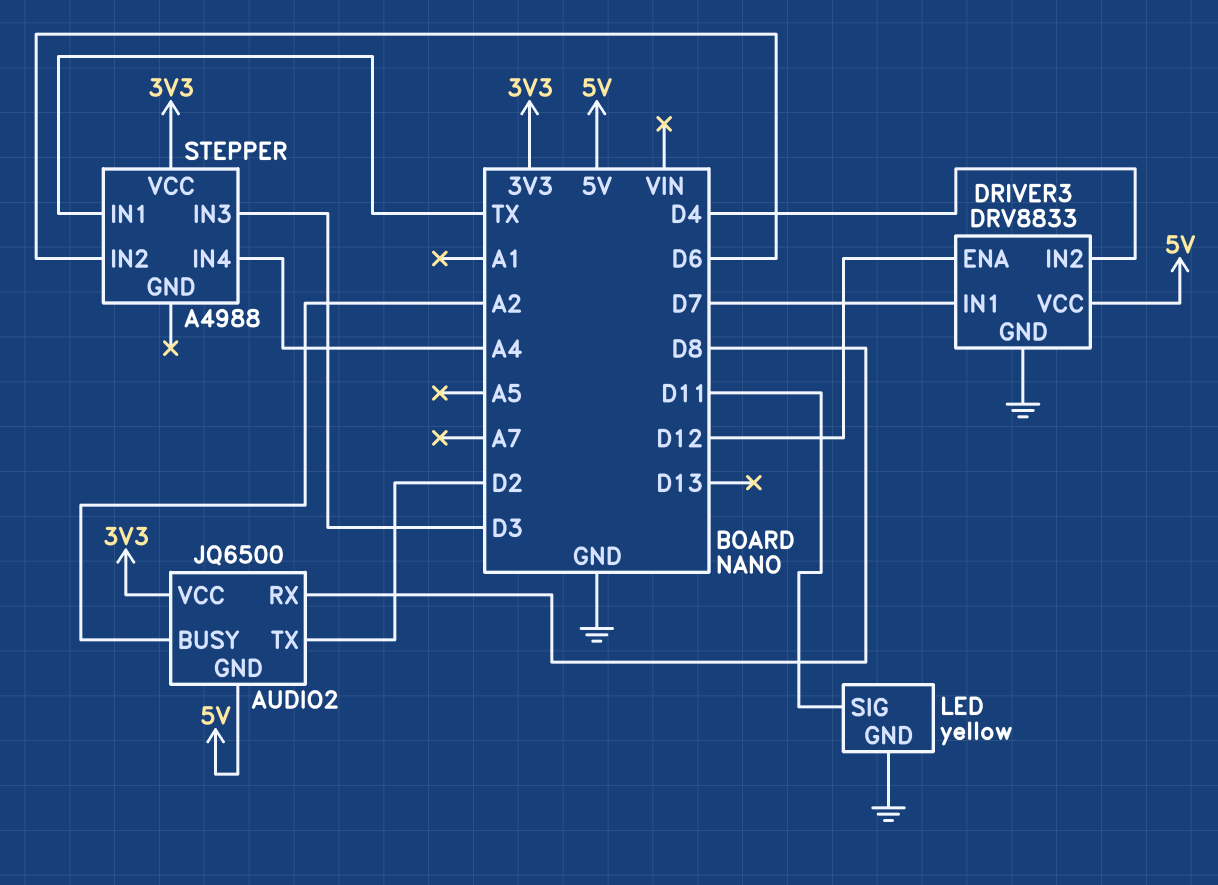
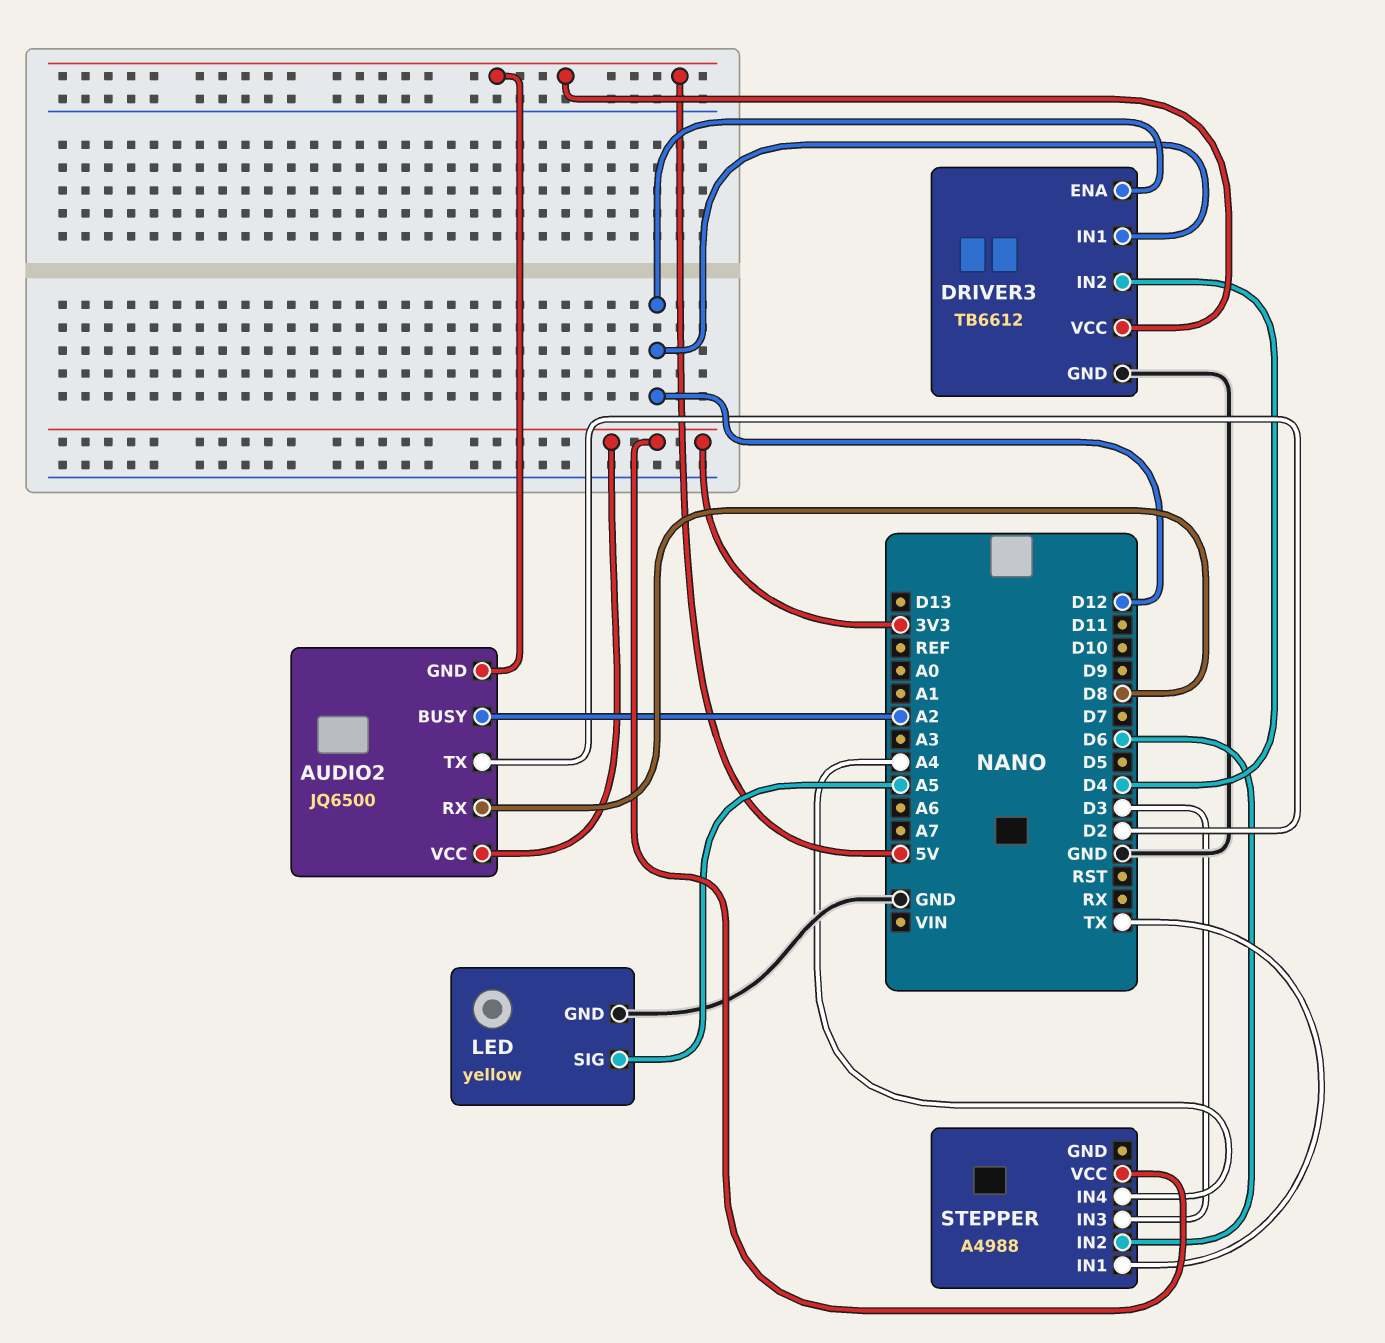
DRIVER3: DRV8833 -> TB6612
DRIVER3 pin IN1: D7 -> D12
LED pin SIG: D11 -> A5

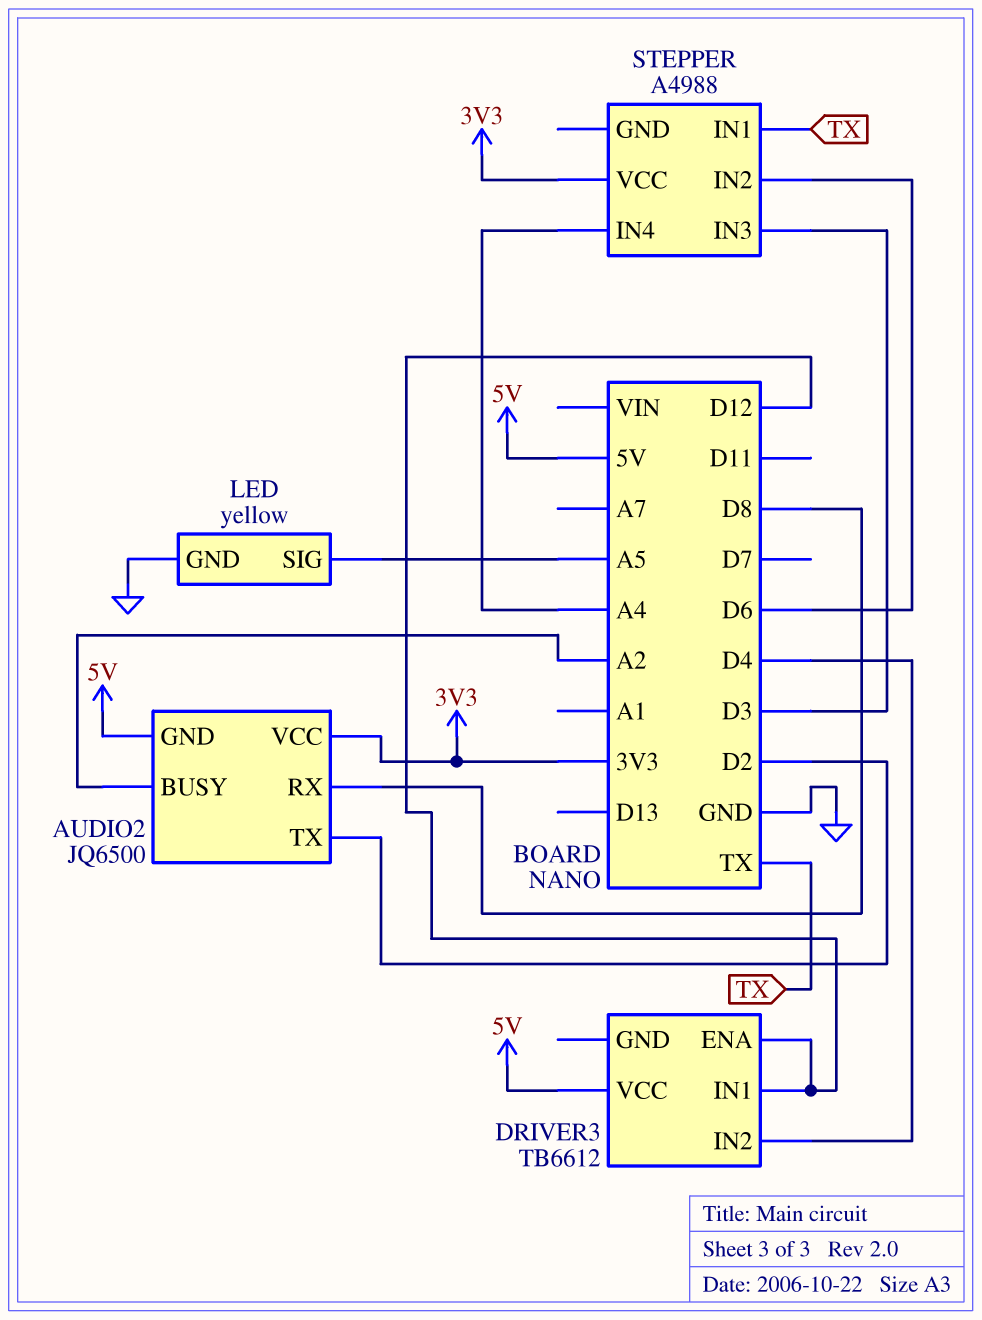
DRIVER3 pin GND: GND -> none

